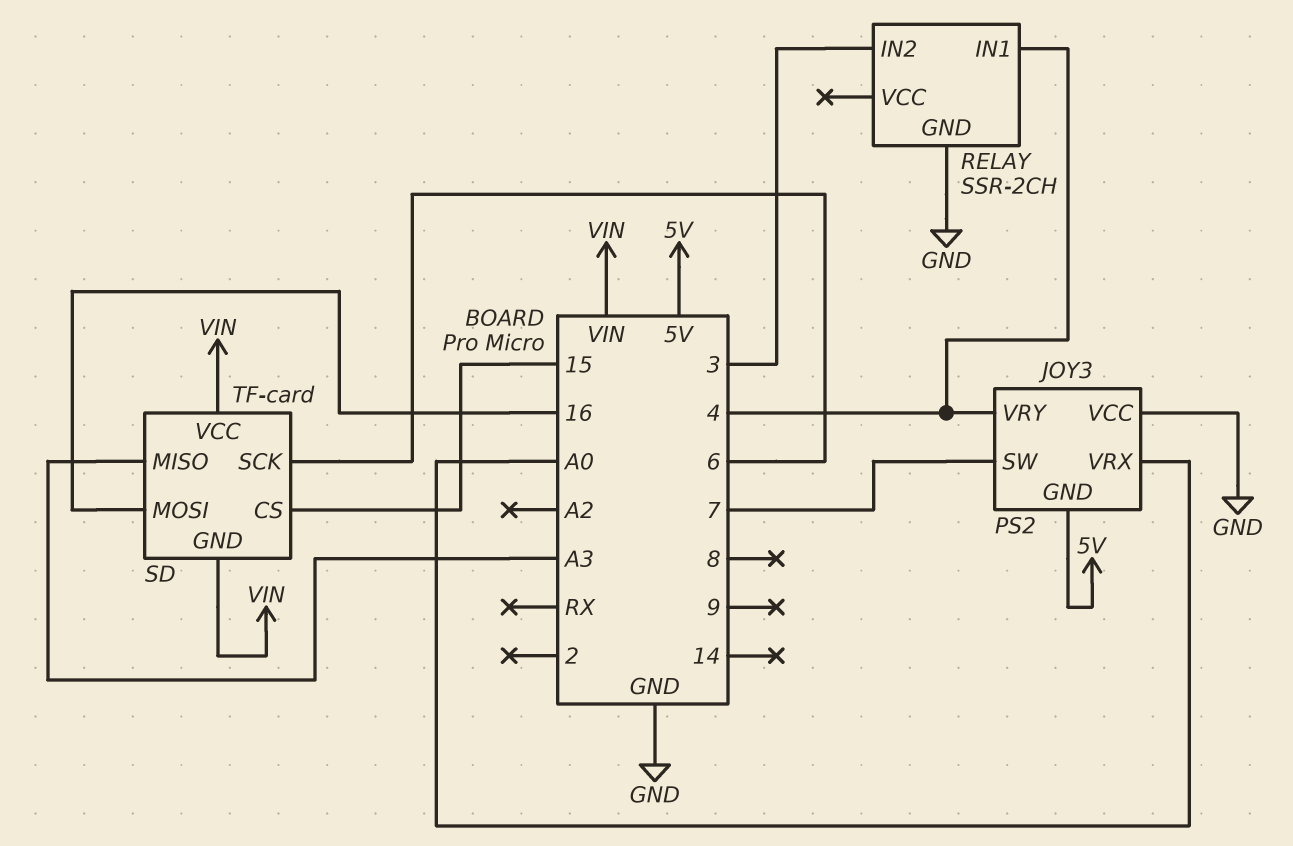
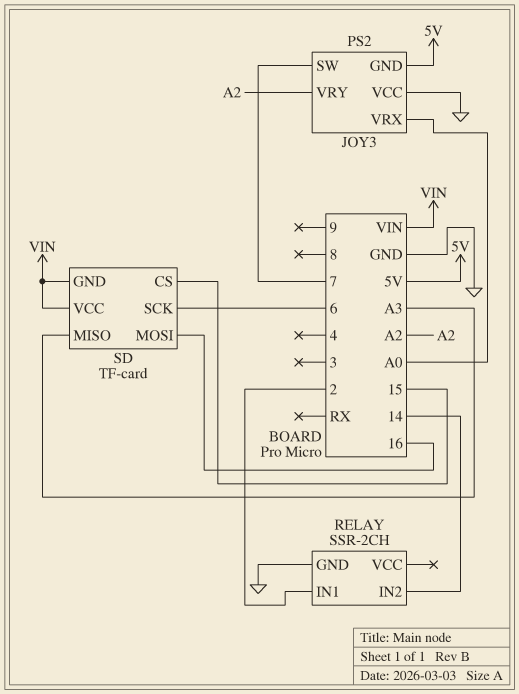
JOY3 pin VRY: 4 -> A2
RELAY pin IN1: 4 -> 2
RELAY pin IN2: 3 -> 14

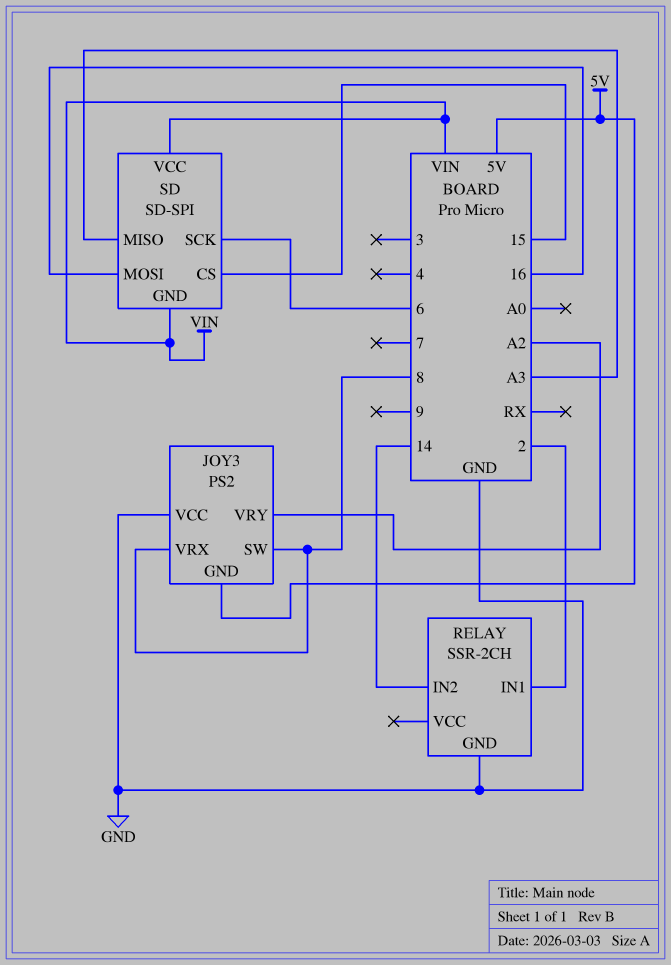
JOY3 pin SW: 7 -> 8
JOY3 pin VRX: A0 -> 8
SD: TF-card -> SD-SPI

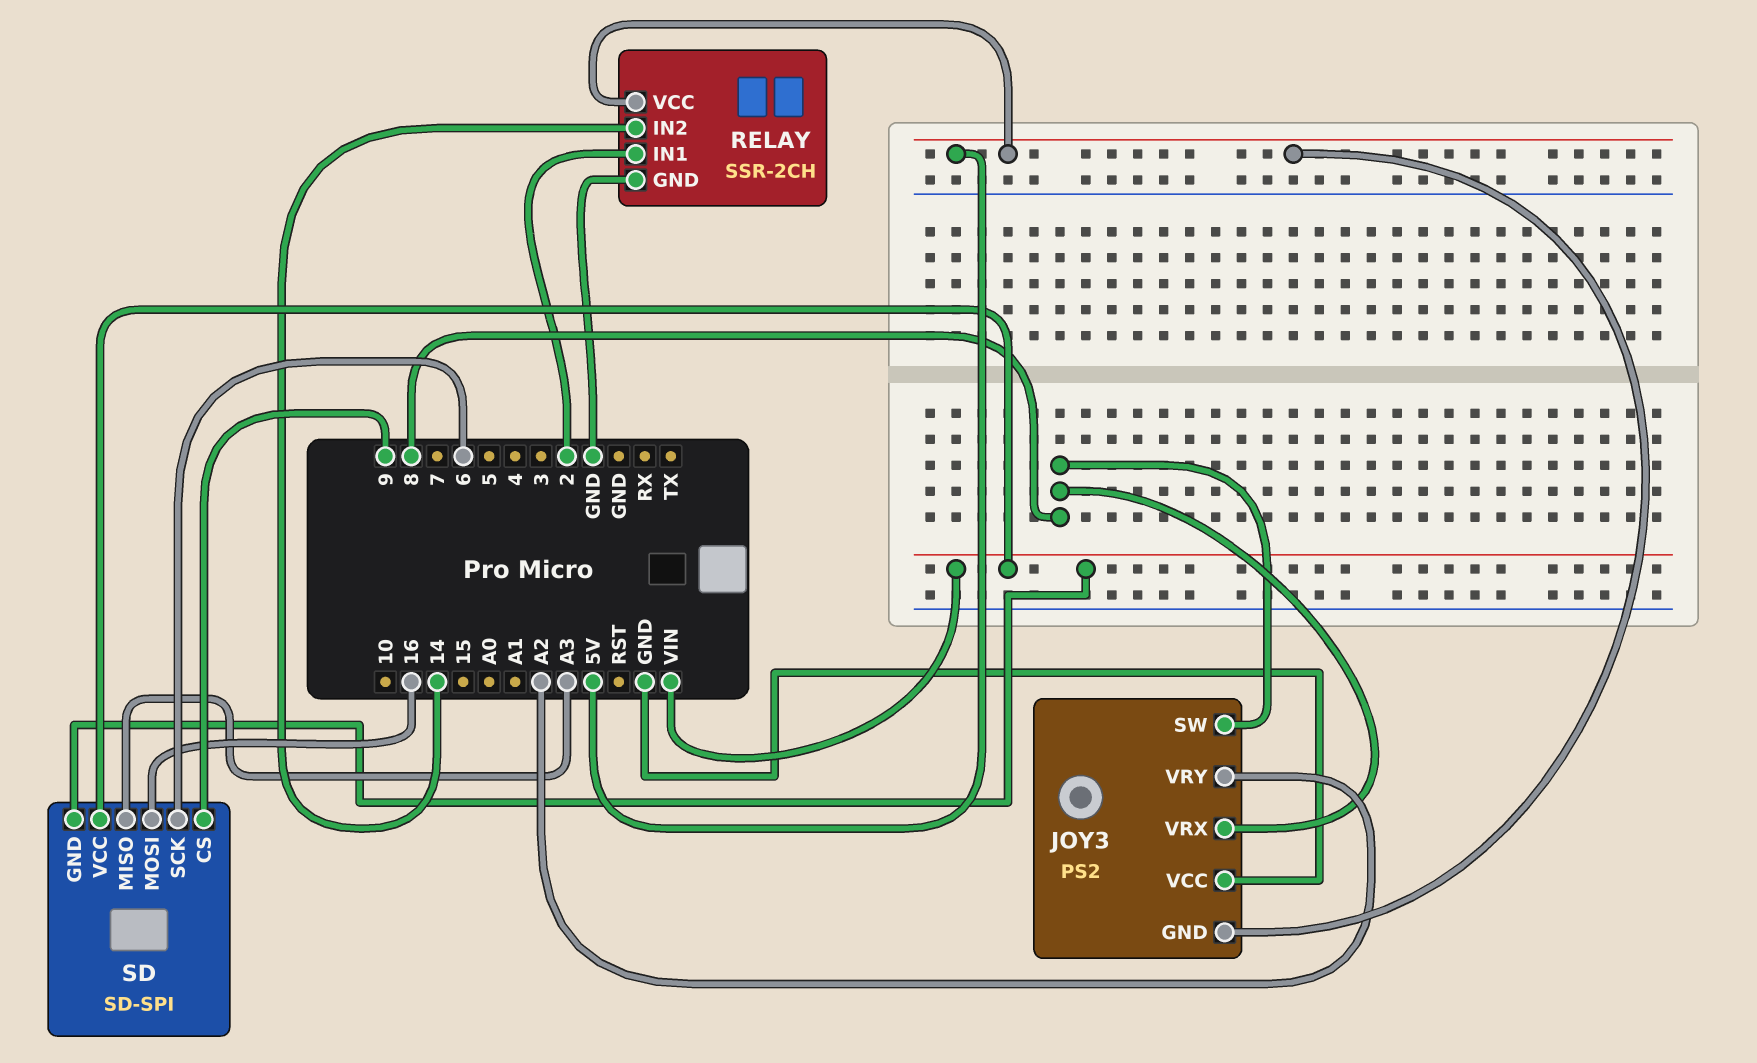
RELAY pin VCC: none -> 5V
SD pin CS: 15 -> 9

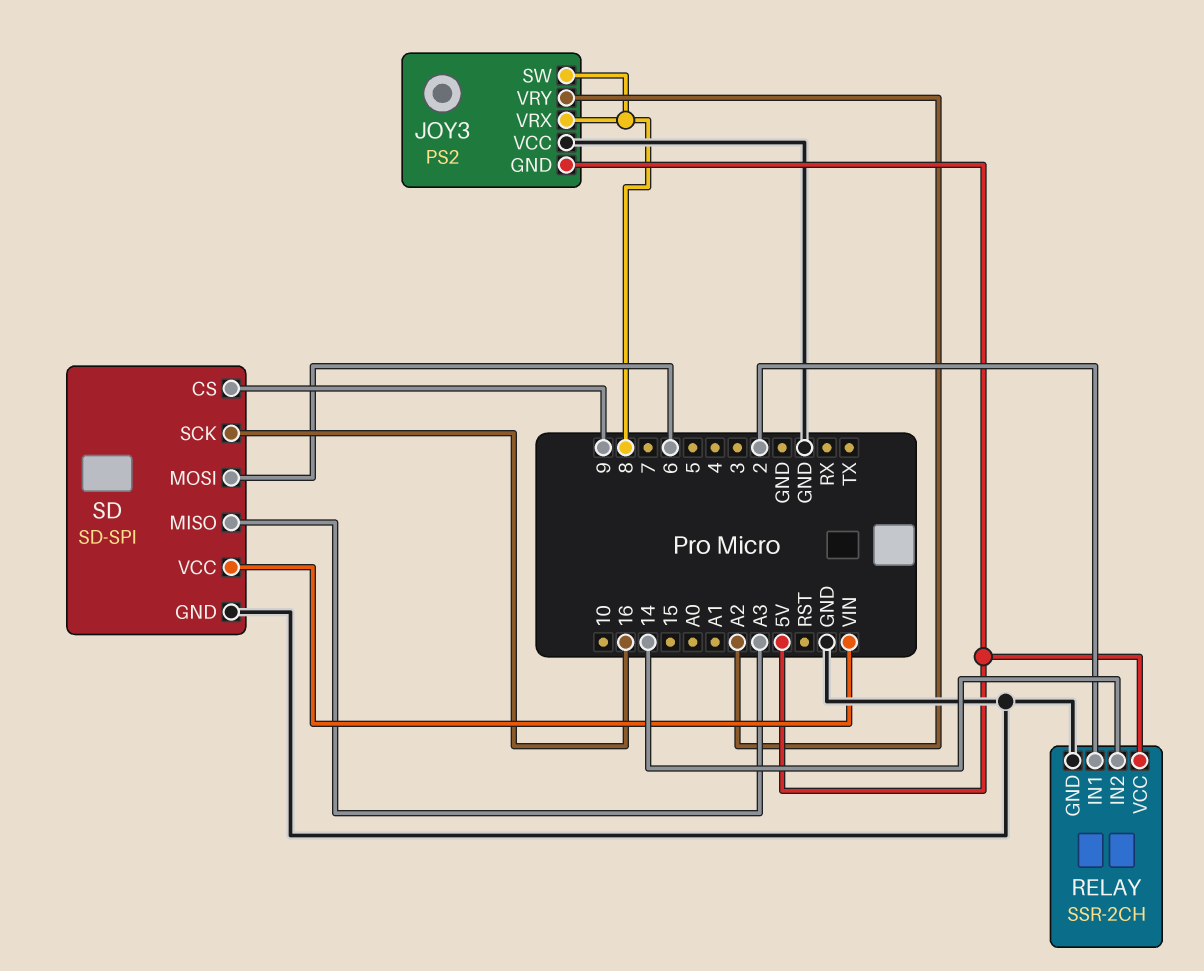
SD pin GND: VIN -> GND
SD pin MOSI: 16 -> 6
SD pin SCK: 6 -> 16

